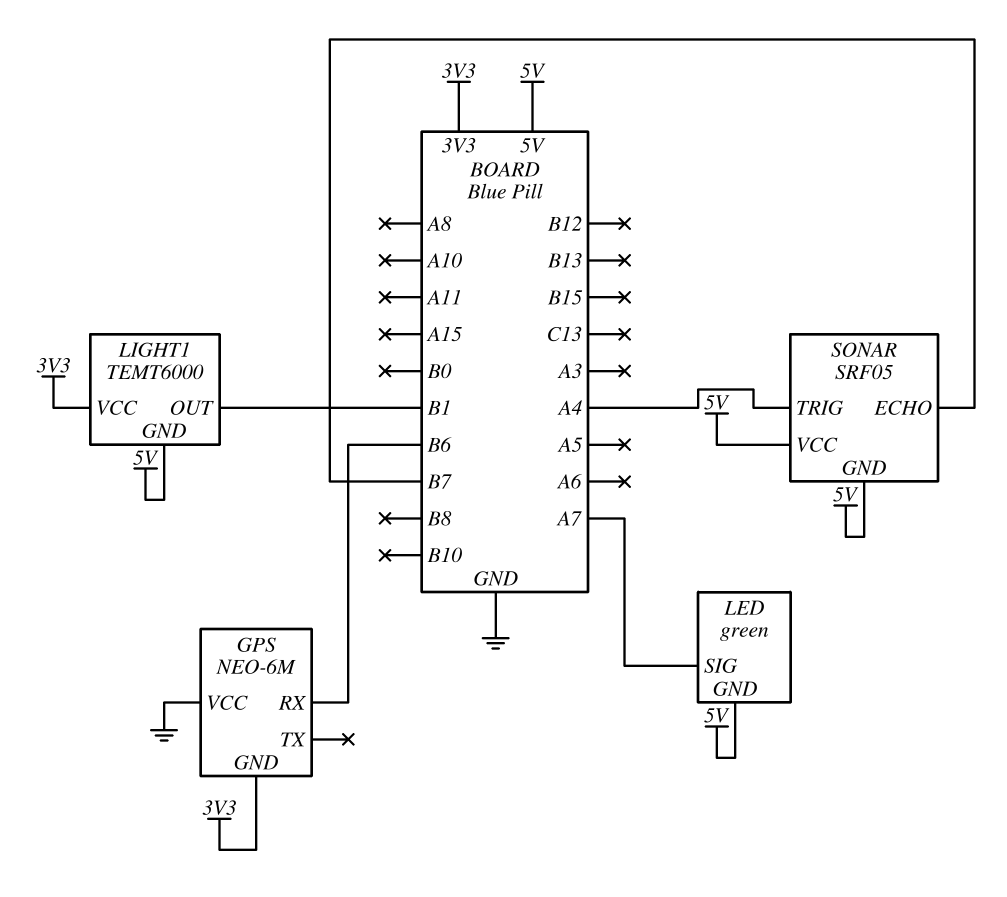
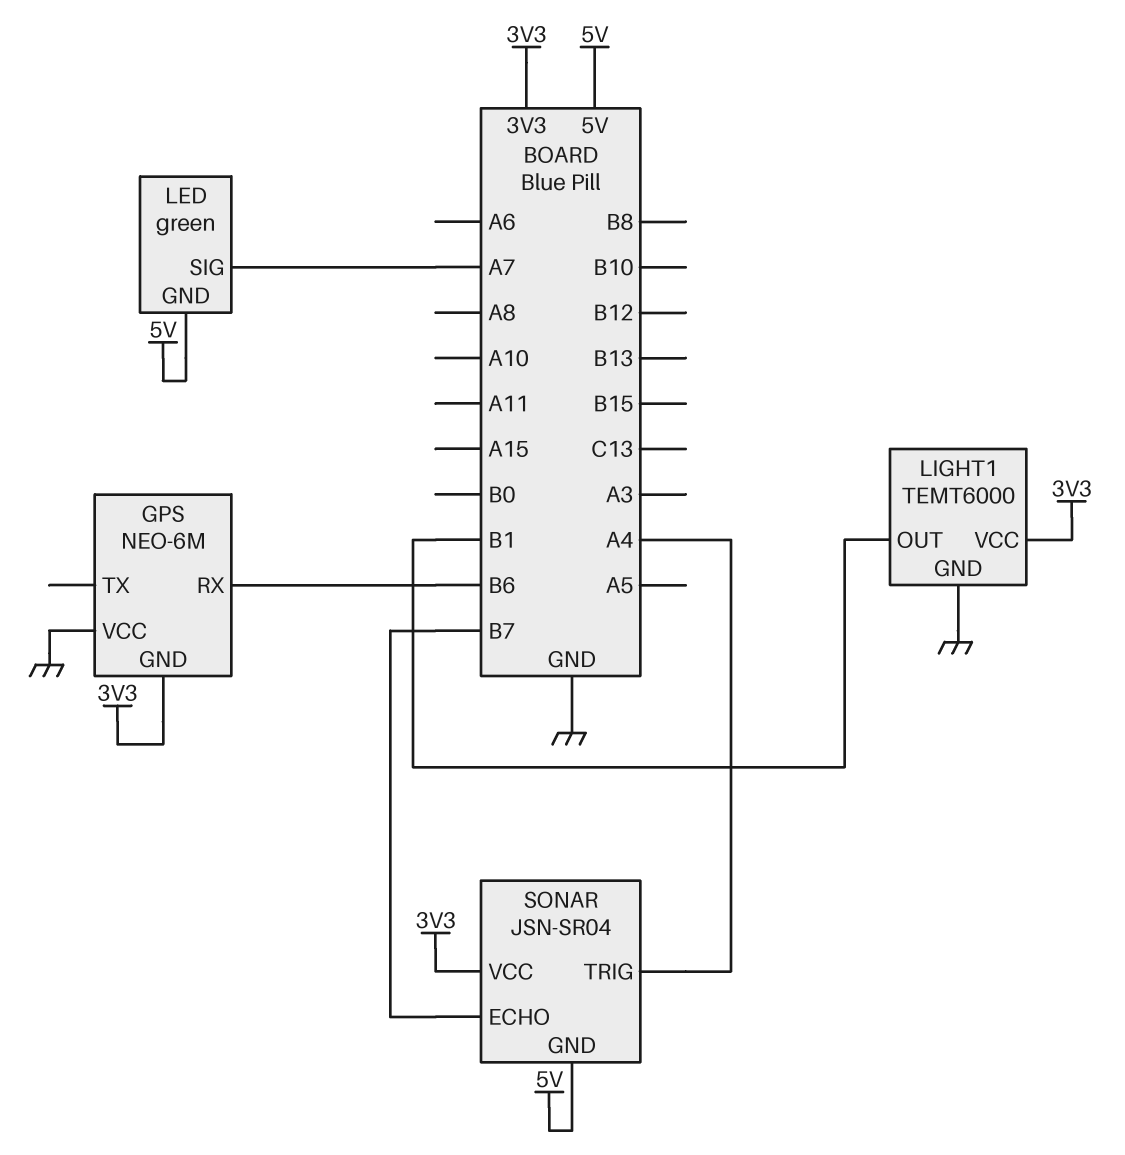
LIGHT1 pin GND: 5V -> GND
SONAR: SRF05 -> JSN-SR04
SONAR pin VCC: 5V -> 3V3

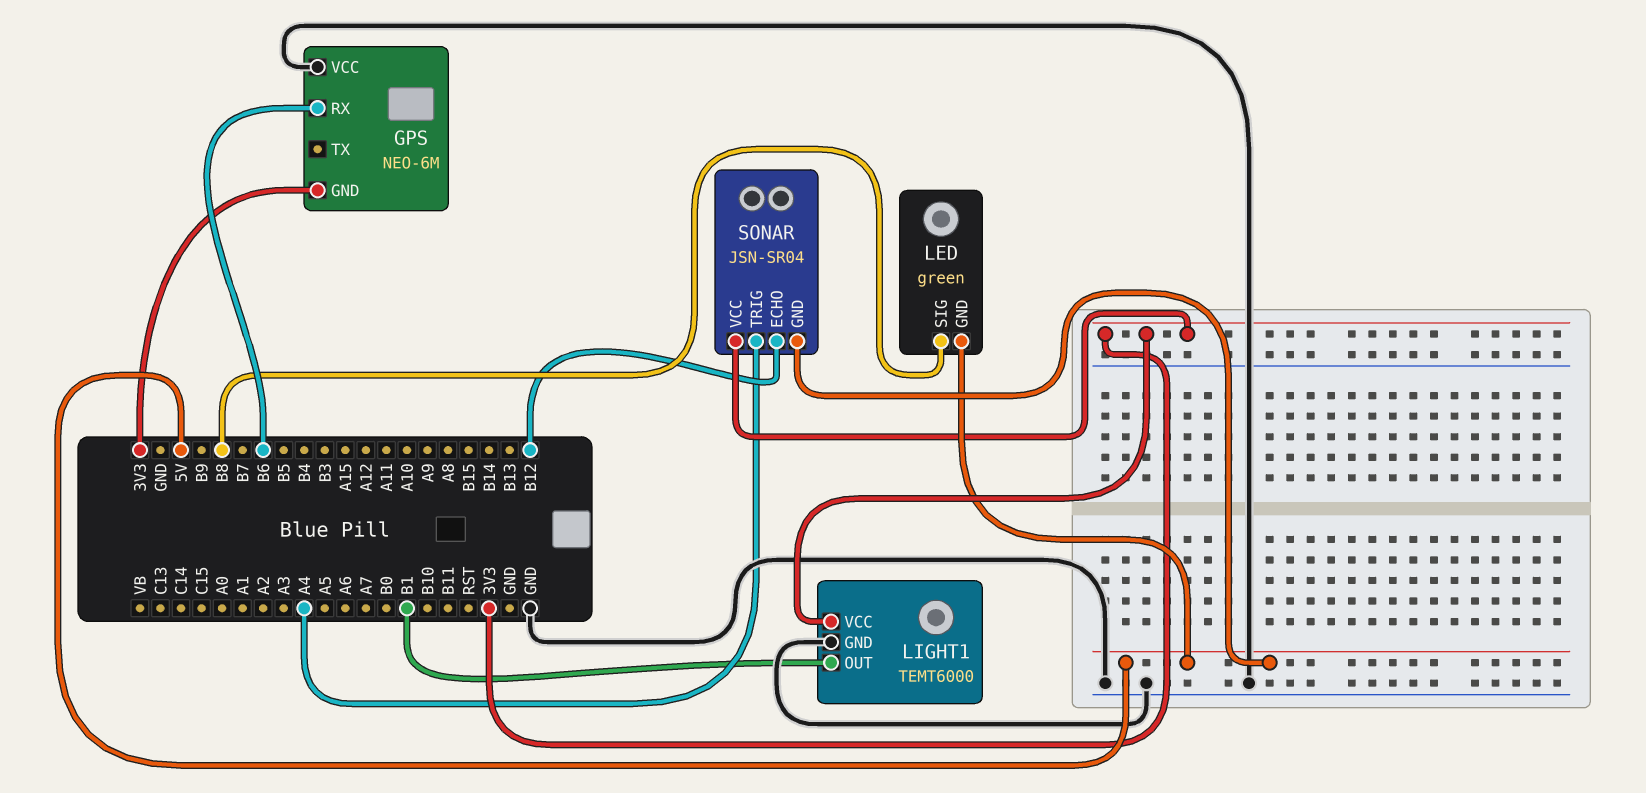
LED pin SIG: A7 -> B8
SONAR pin ECHO: B7 -> B12

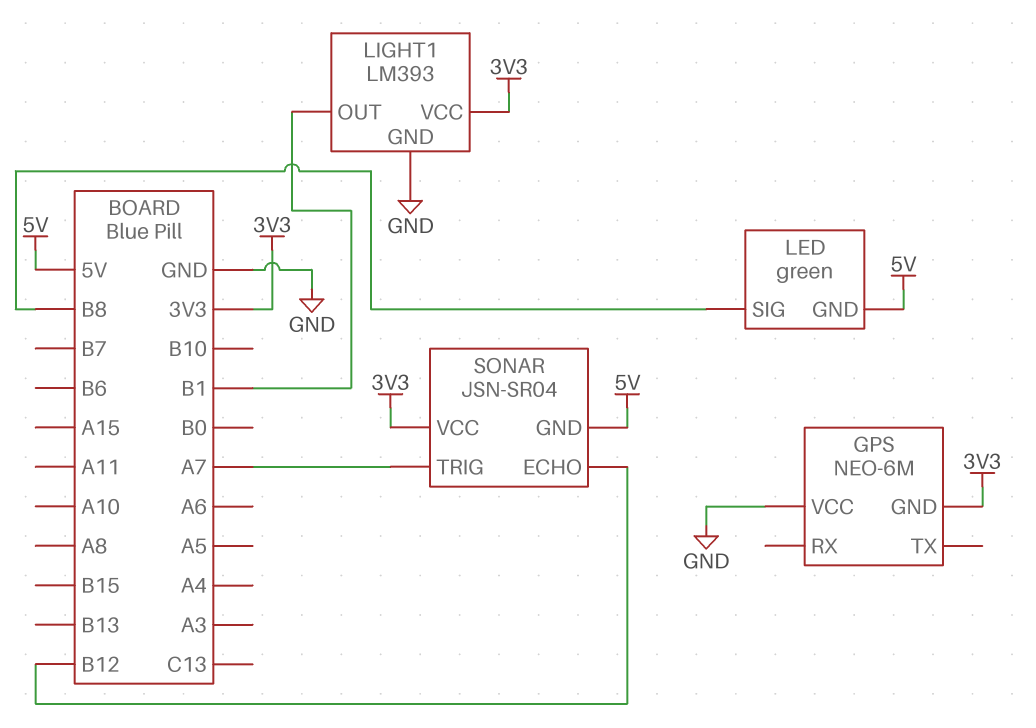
GPS pin RX: B6 -> none
LIGHT1: TEMT6000 -> LM393
SONAR pin TRIG: A4 -> A7

